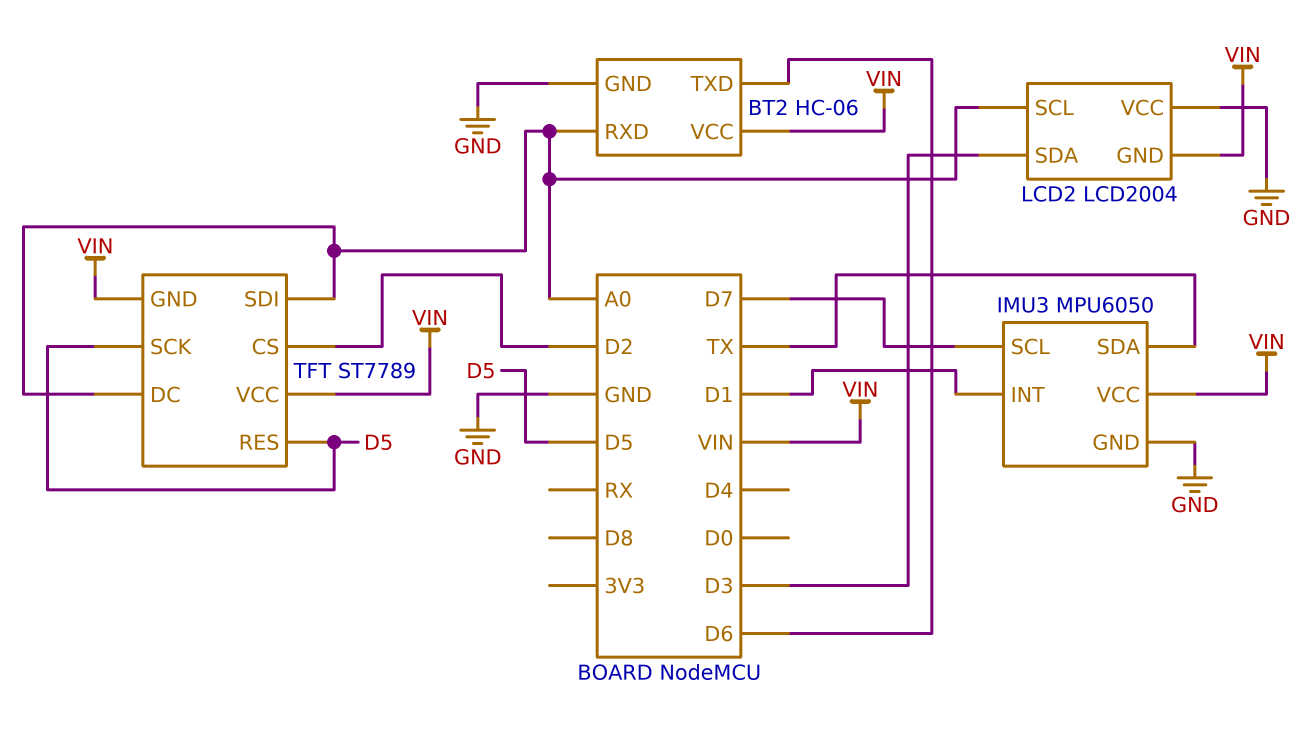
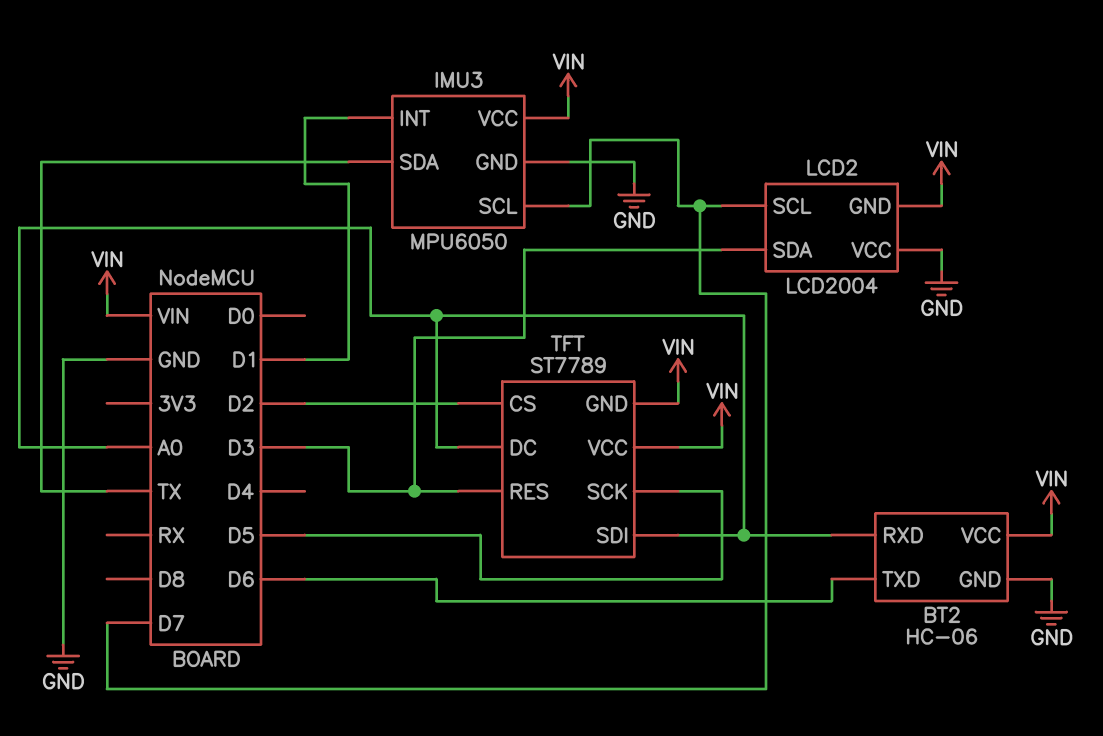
LCD2 pin SCL: A0 -> D7
TFT pin RES: D5 -> D3

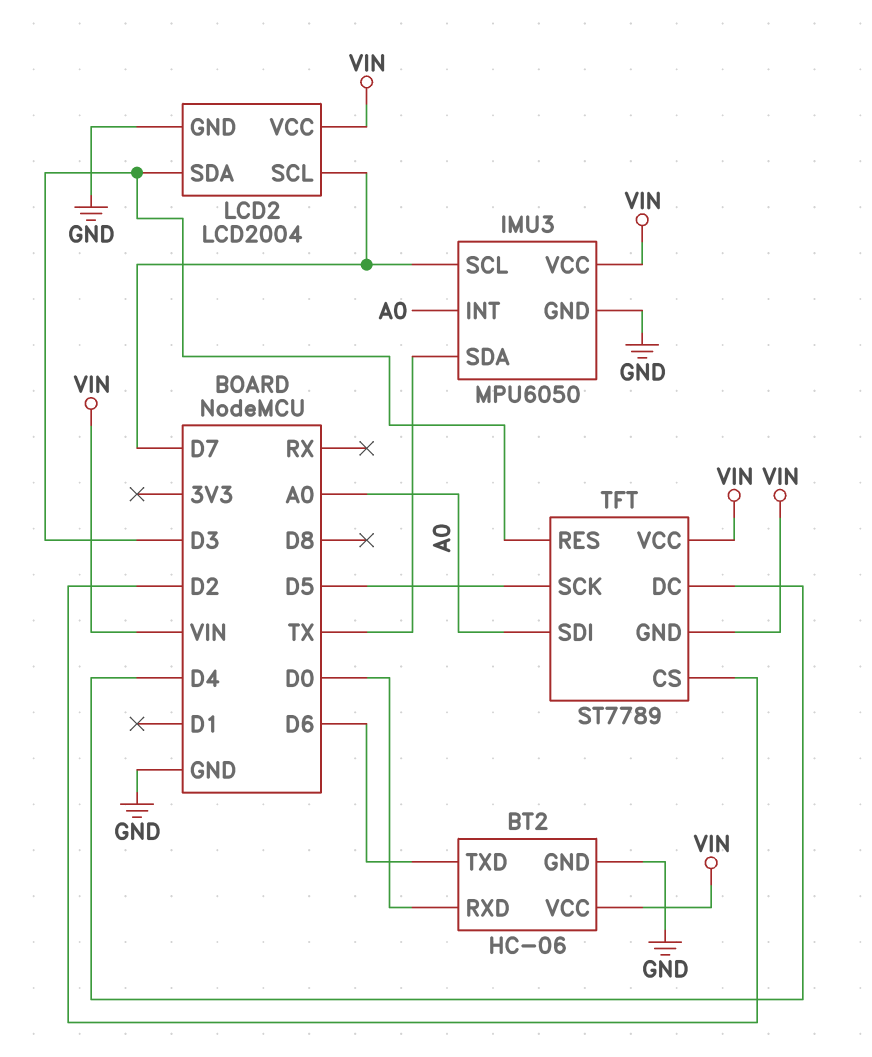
BT2 pin RXD: A0 -> D0
IMU3 pin INT: D1 -> A0
LCD2 pin GND: VIN -> GND
LCD2 pin VCC: GND -> VIN
TFT pin DC: A0 -> D4

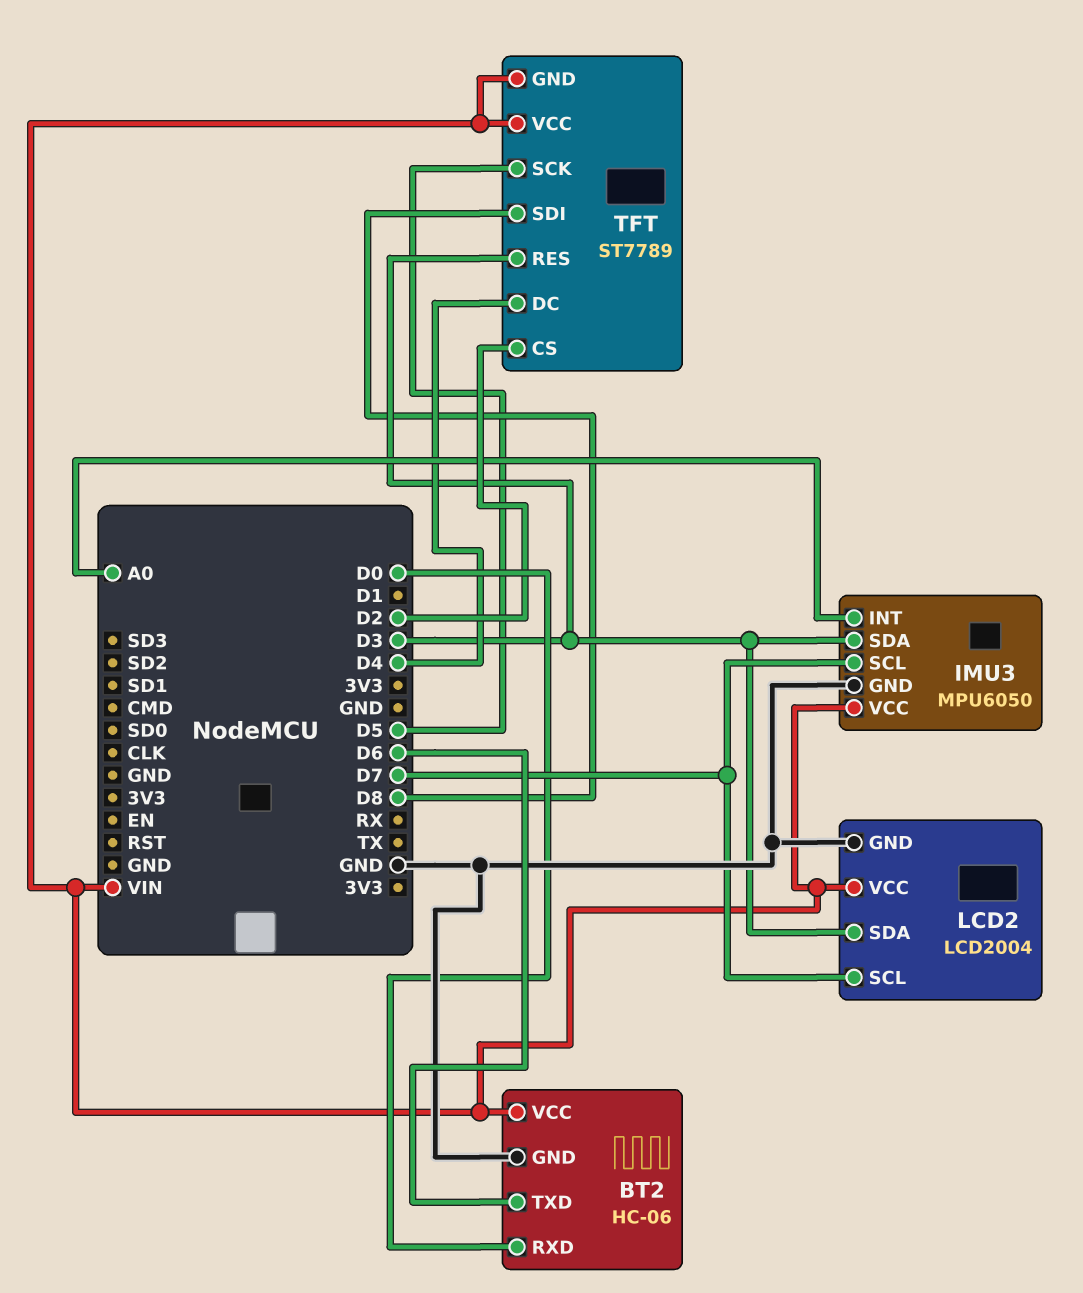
IMU3 pin SDA: TX -> D3
TFT pin SDI: A0 -> D8

